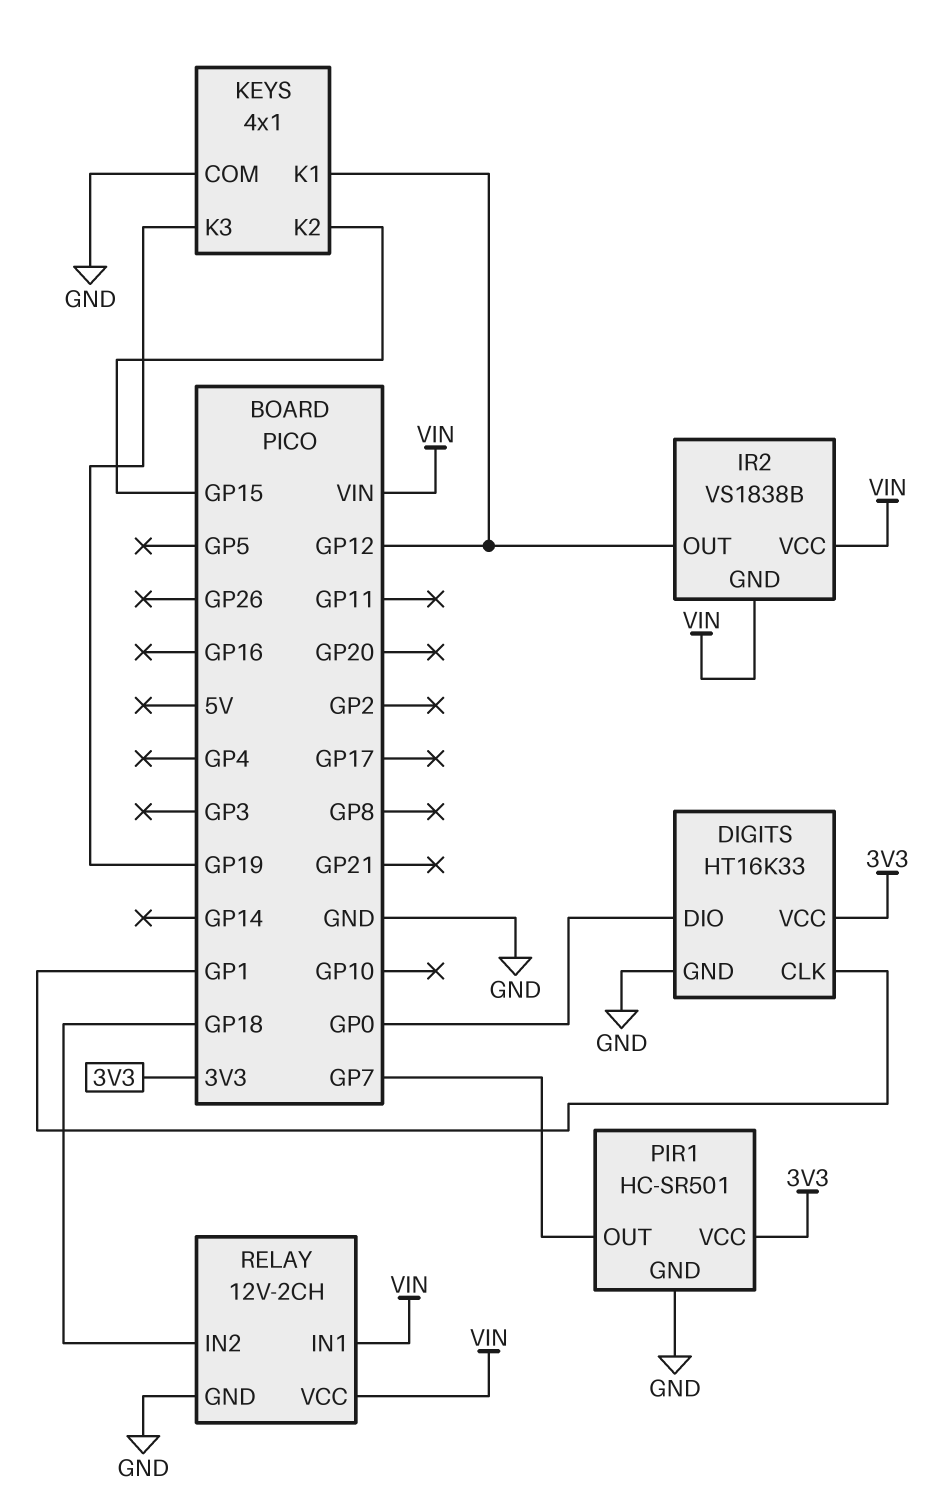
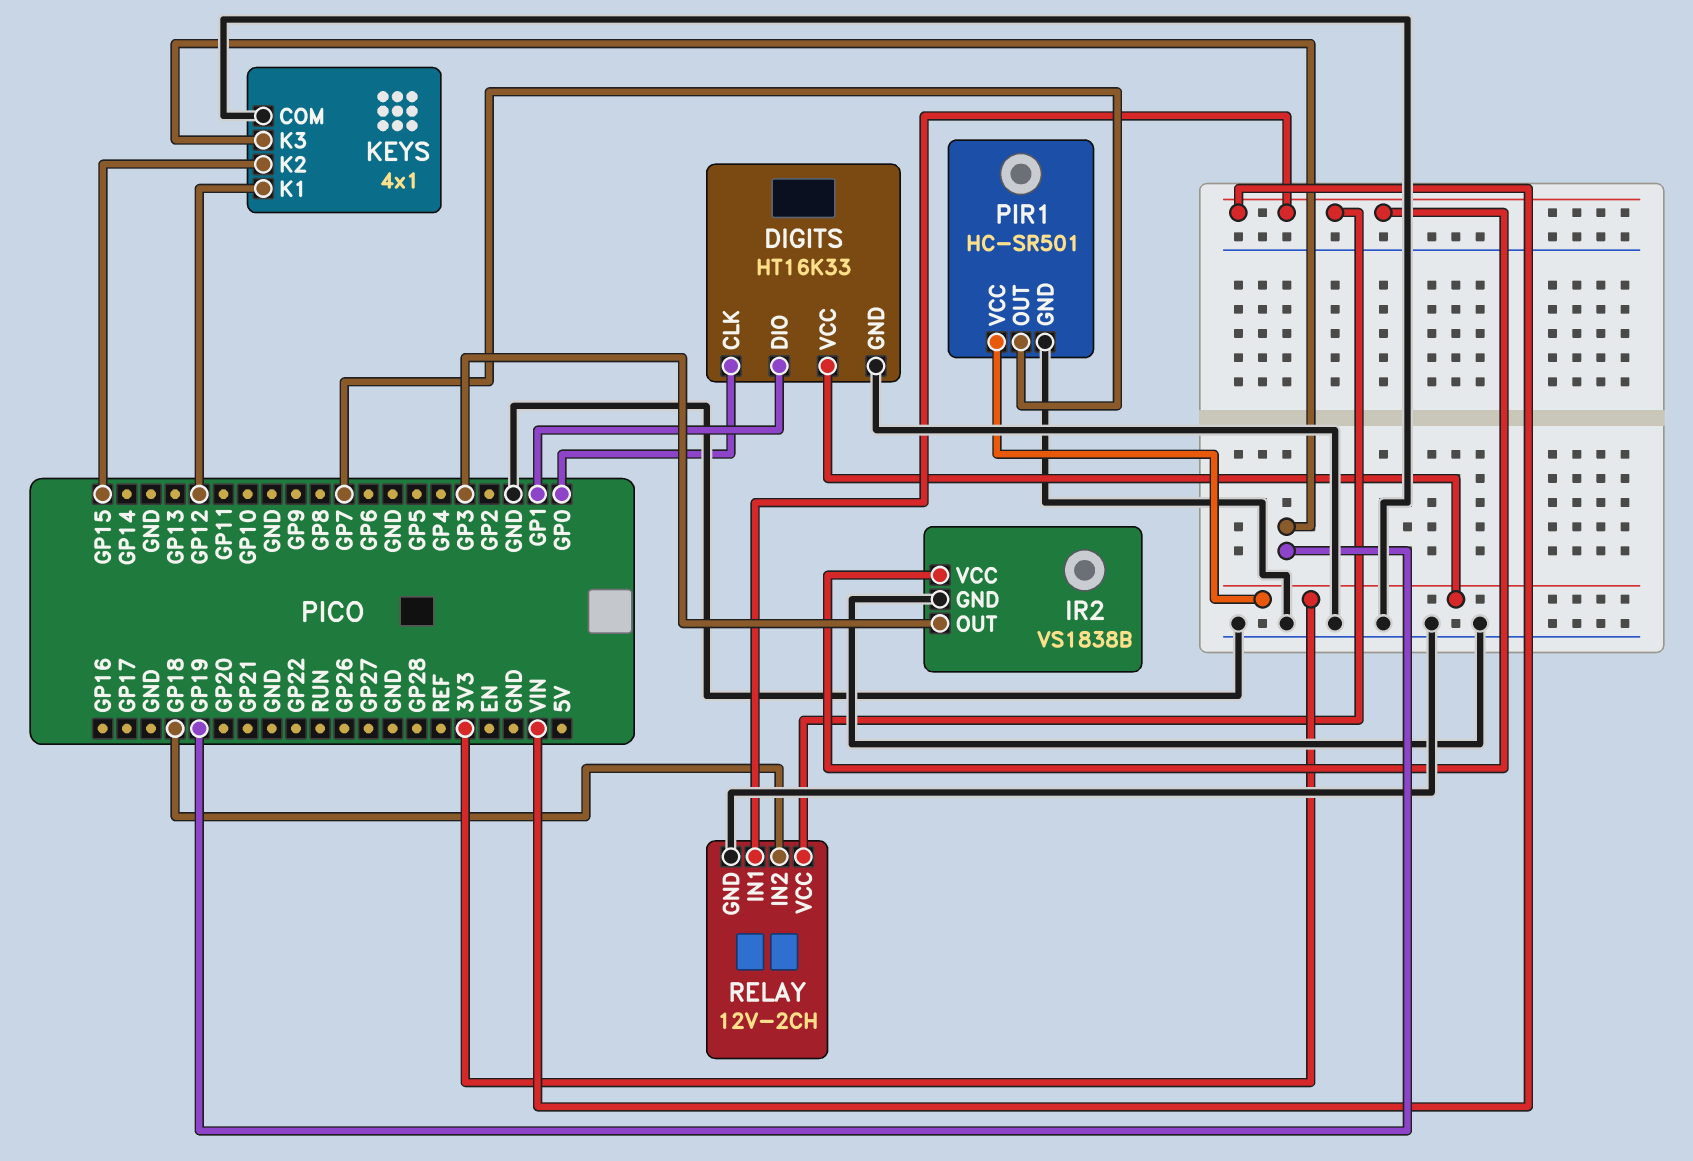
DIGITS pin CLK: GP1 -> GP0
DIGITS pin DIO: GP0 -> GP1
IR2 pin GND: VIN -> GND
IR2 pin OUT: GP12 -> GP3

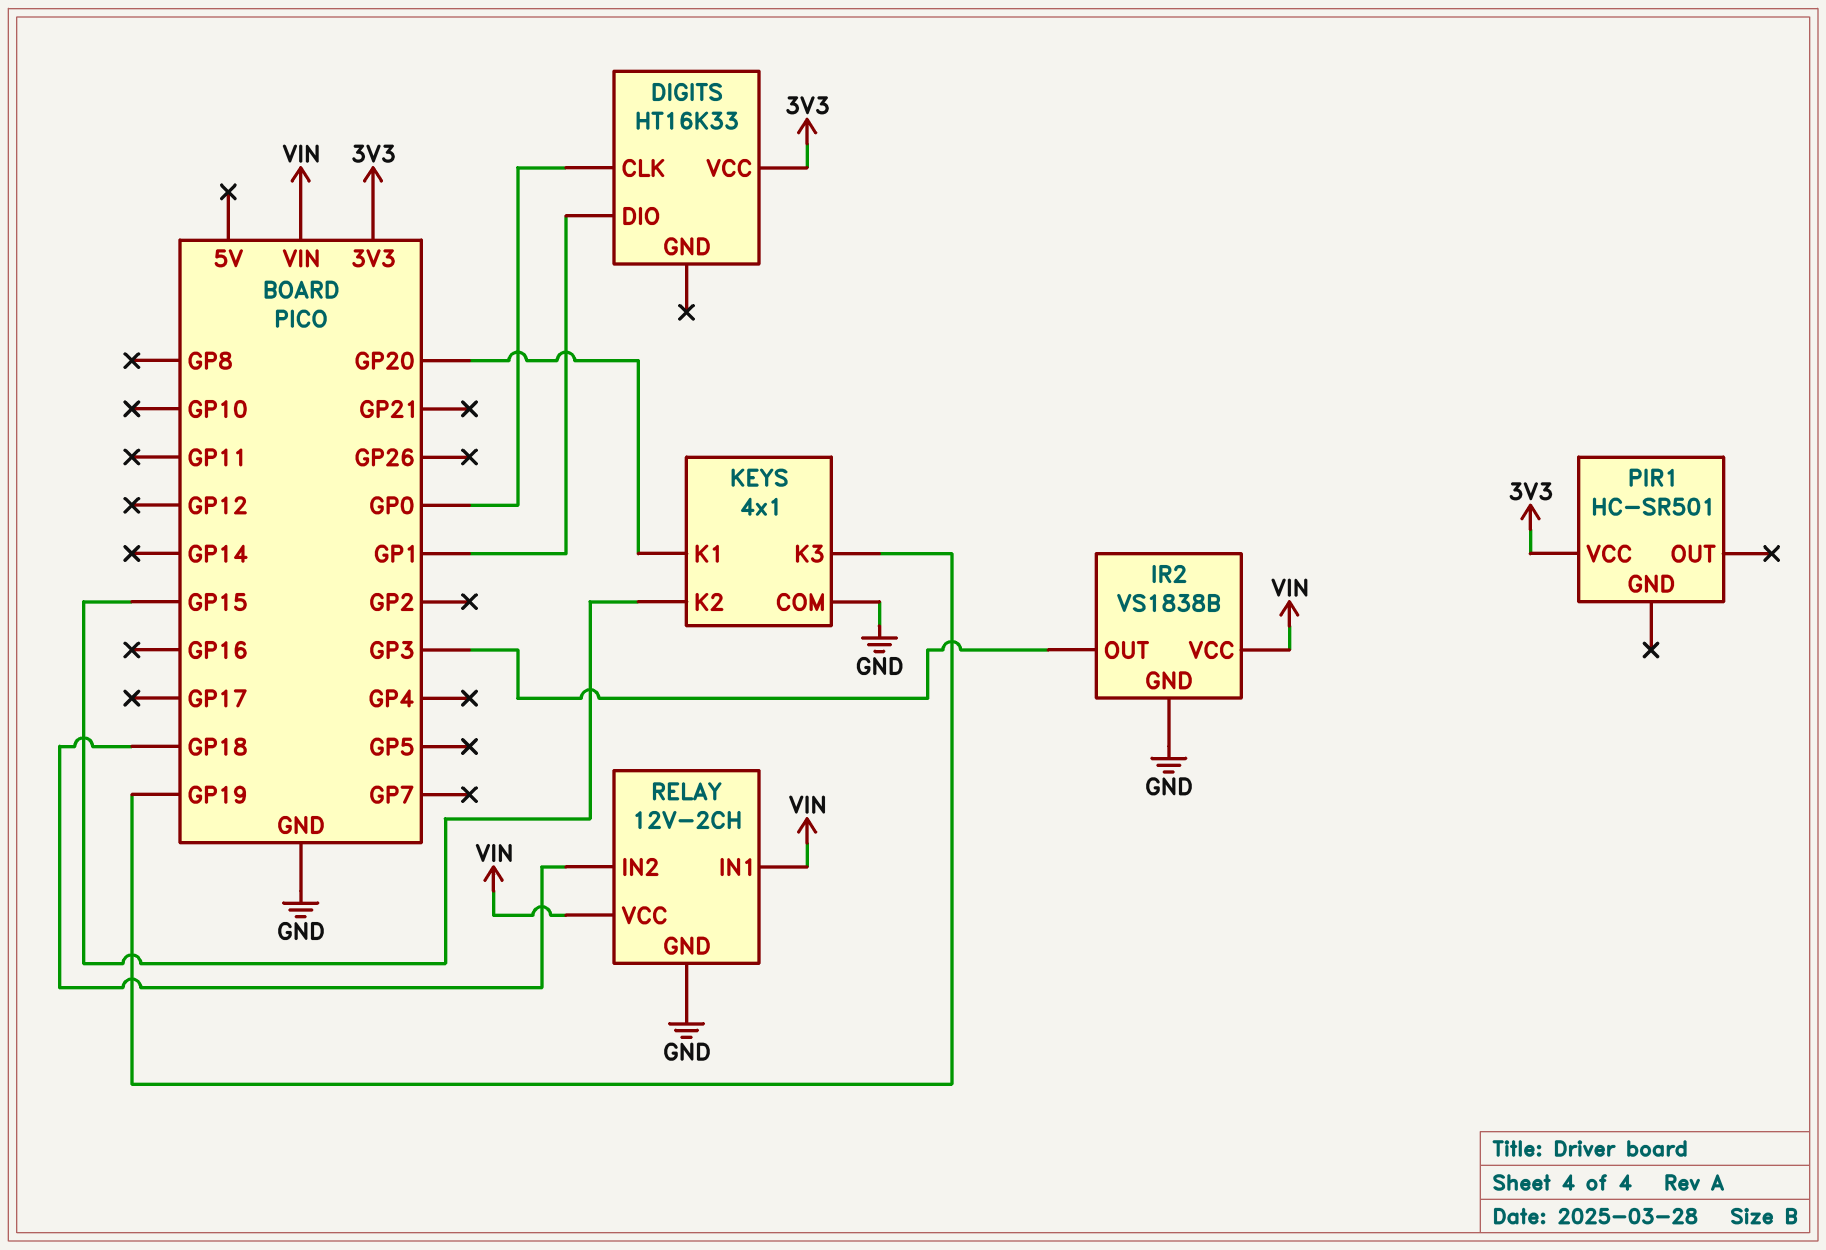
DIGITS pin GND: GND -> none
KEYS pin K1: GP12 -> GP20
PIR1 pin GND: GND -> none
PIR1 pin OUT: GP7 -> none

